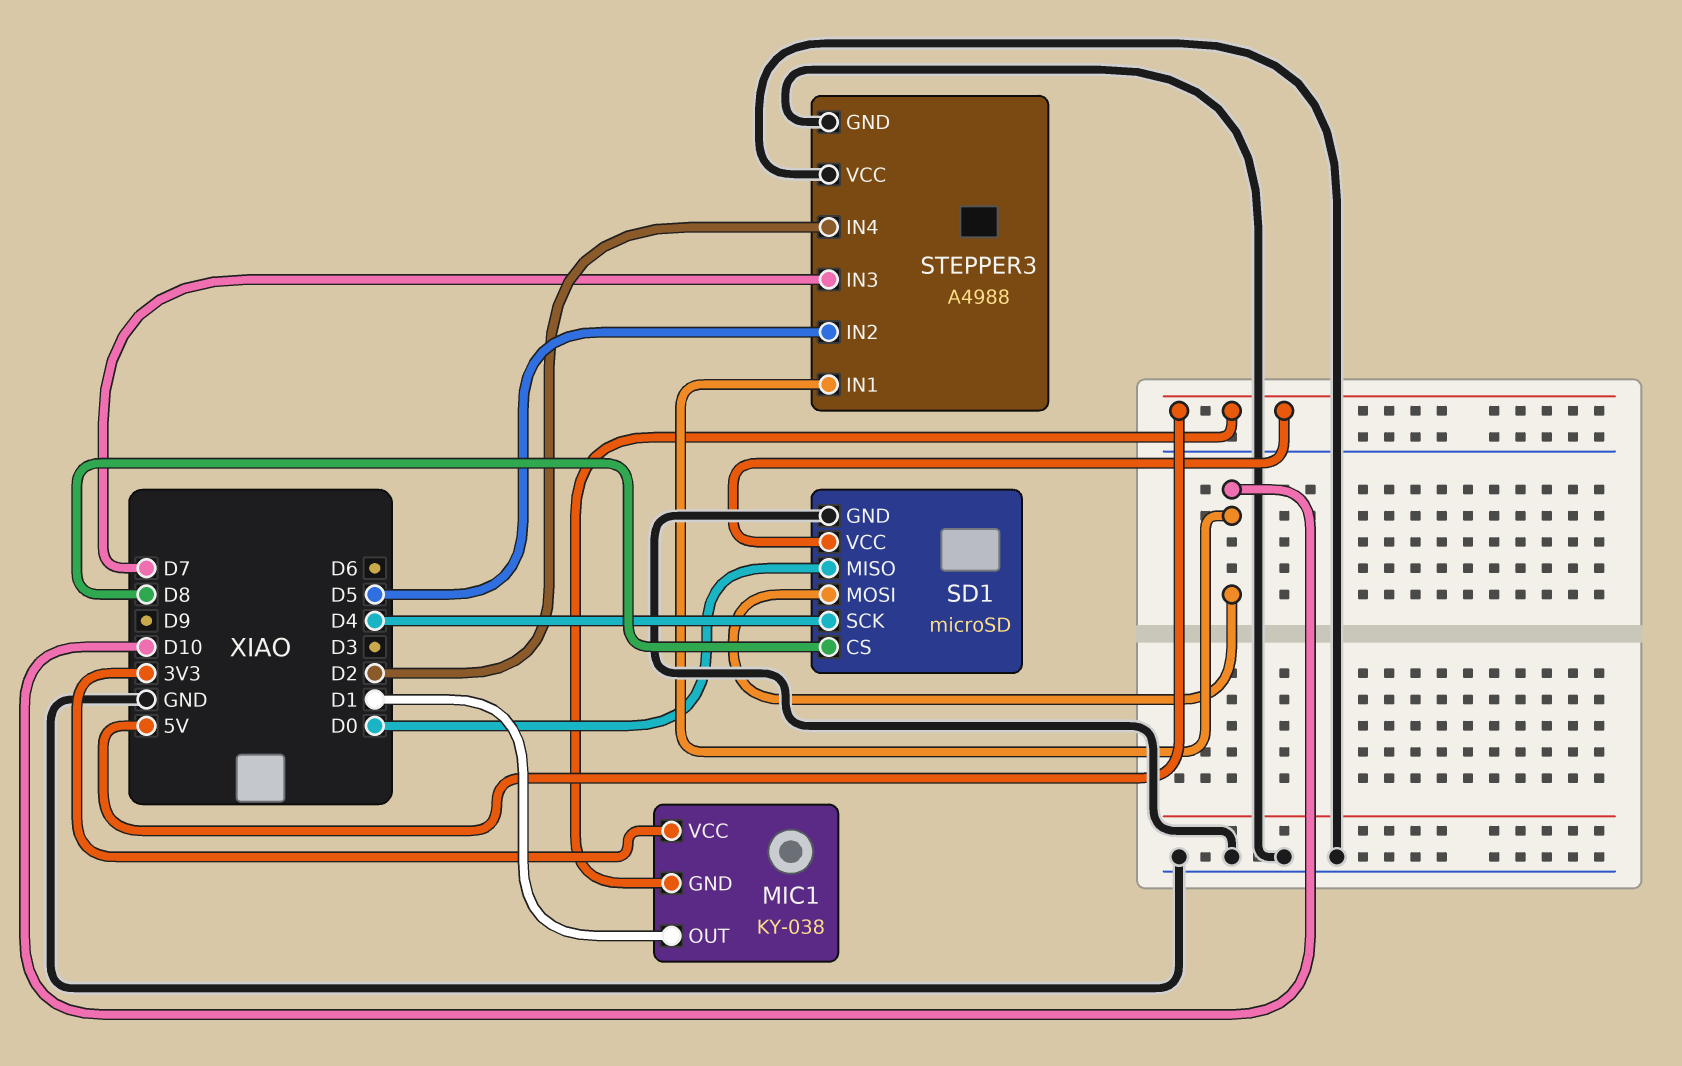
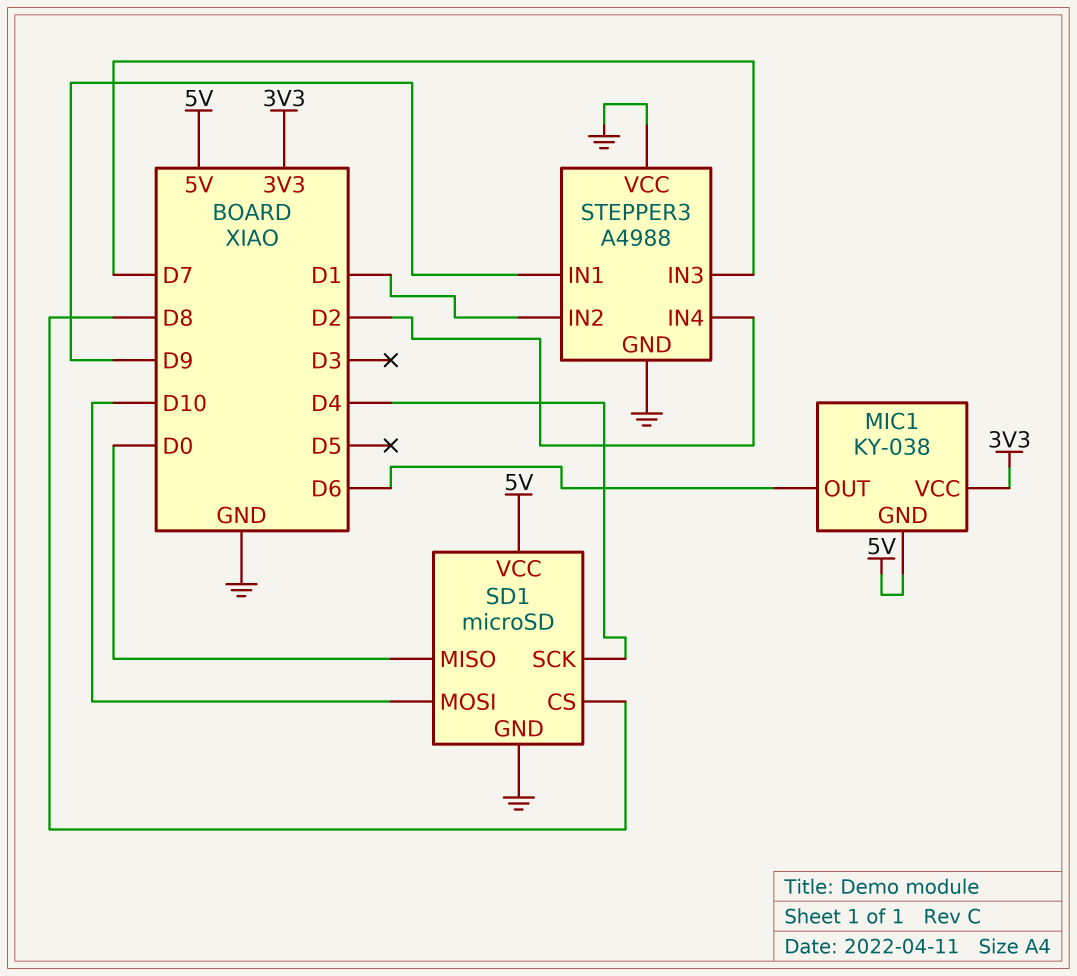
MIC1 pin OUT: D1 -> D6
STEPPER3 pin IN1: D10 -> D9
STEPPER3 pin IN2: D5 -> D1

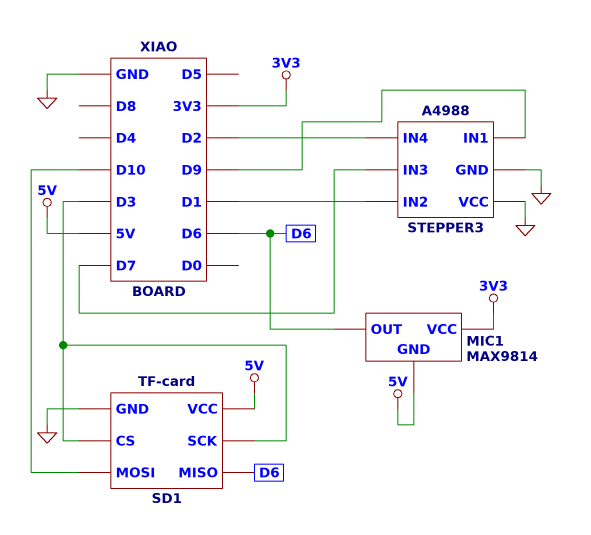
MIC1: KY-038 -> MAX9814
SD1: microSD -> TF-card
SD1 pin CS: D8 -> D3
SD1 pin MISO: D0 -> D6
SD1 pin SCK: D4 -> D3

